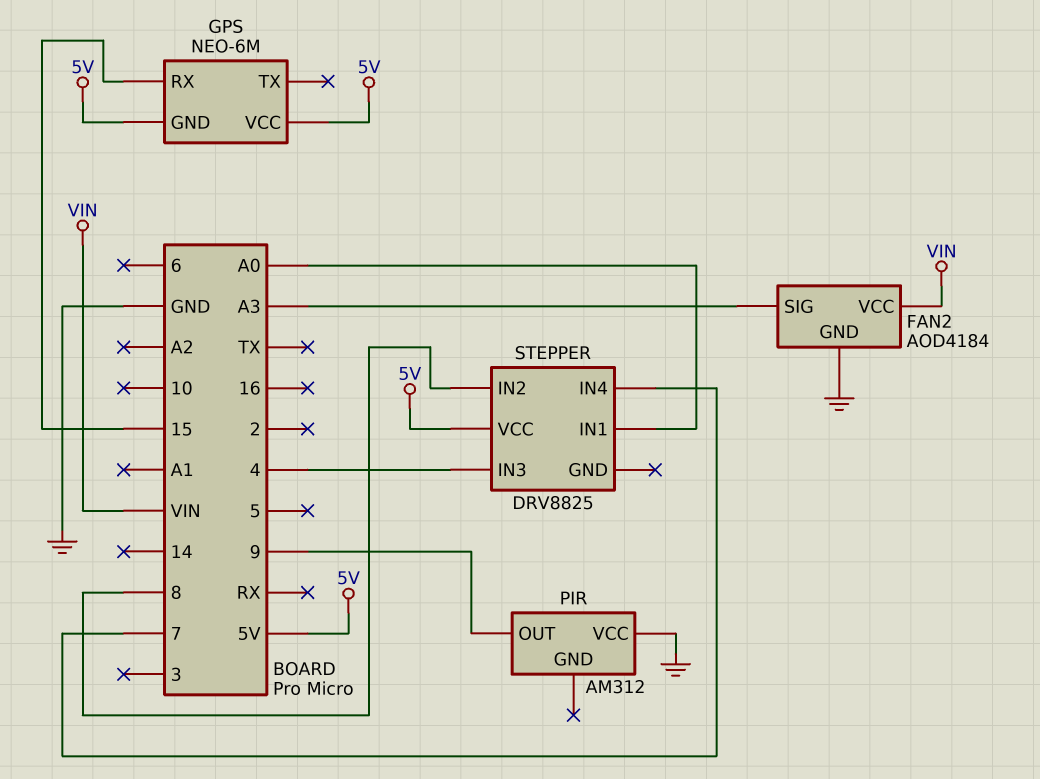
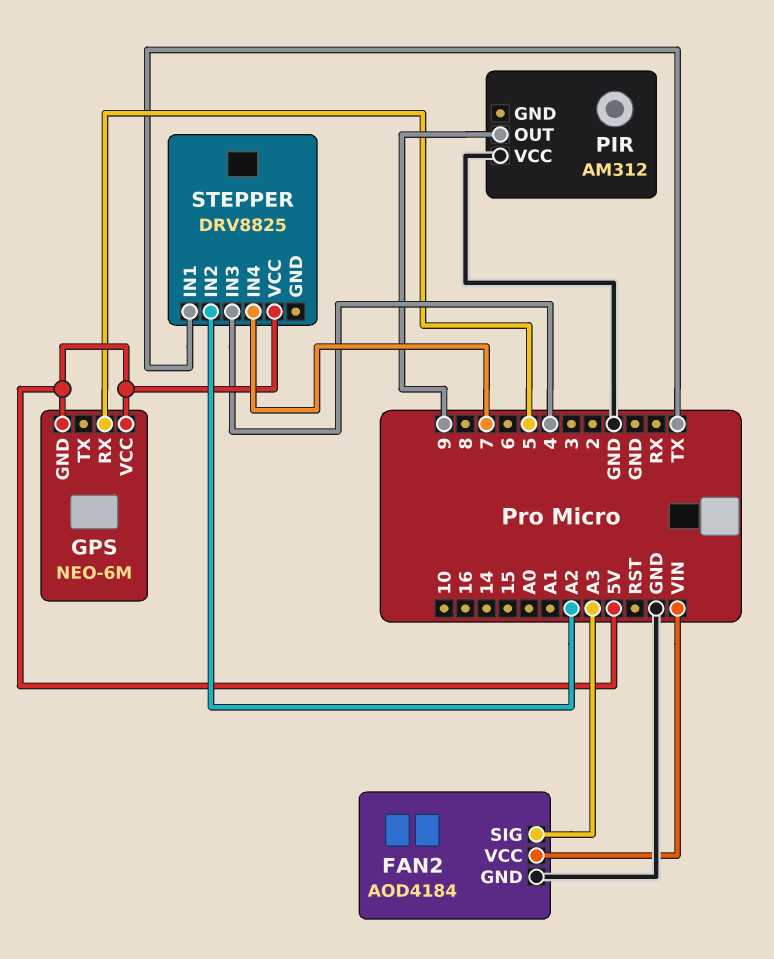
GPS pin RX: 15 -> 5
STEPPER pin IN1: A0 -> TX
STEPPER pin IN2: 8 -> A2

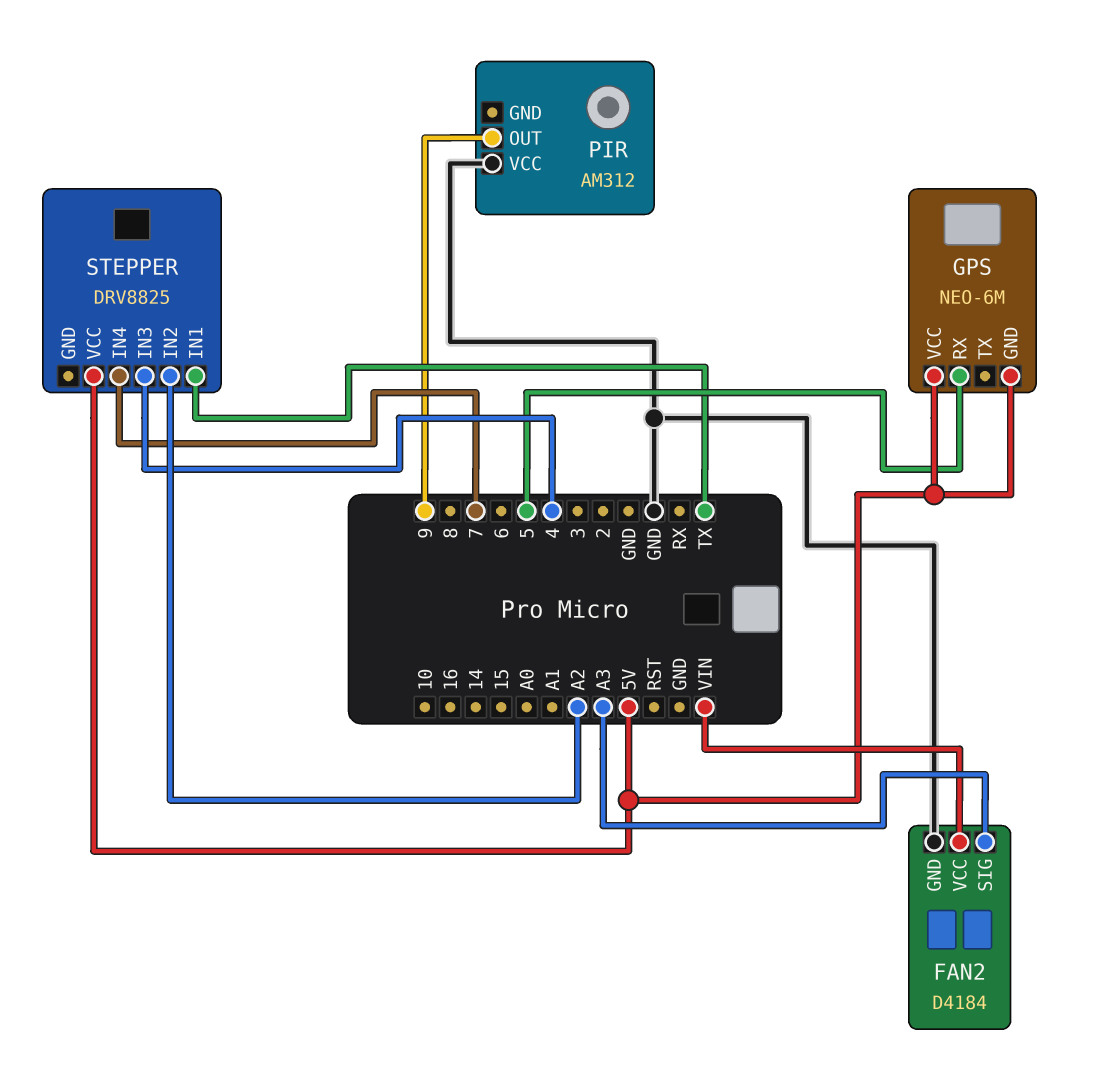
FAN2: AOD4184 -> D4184

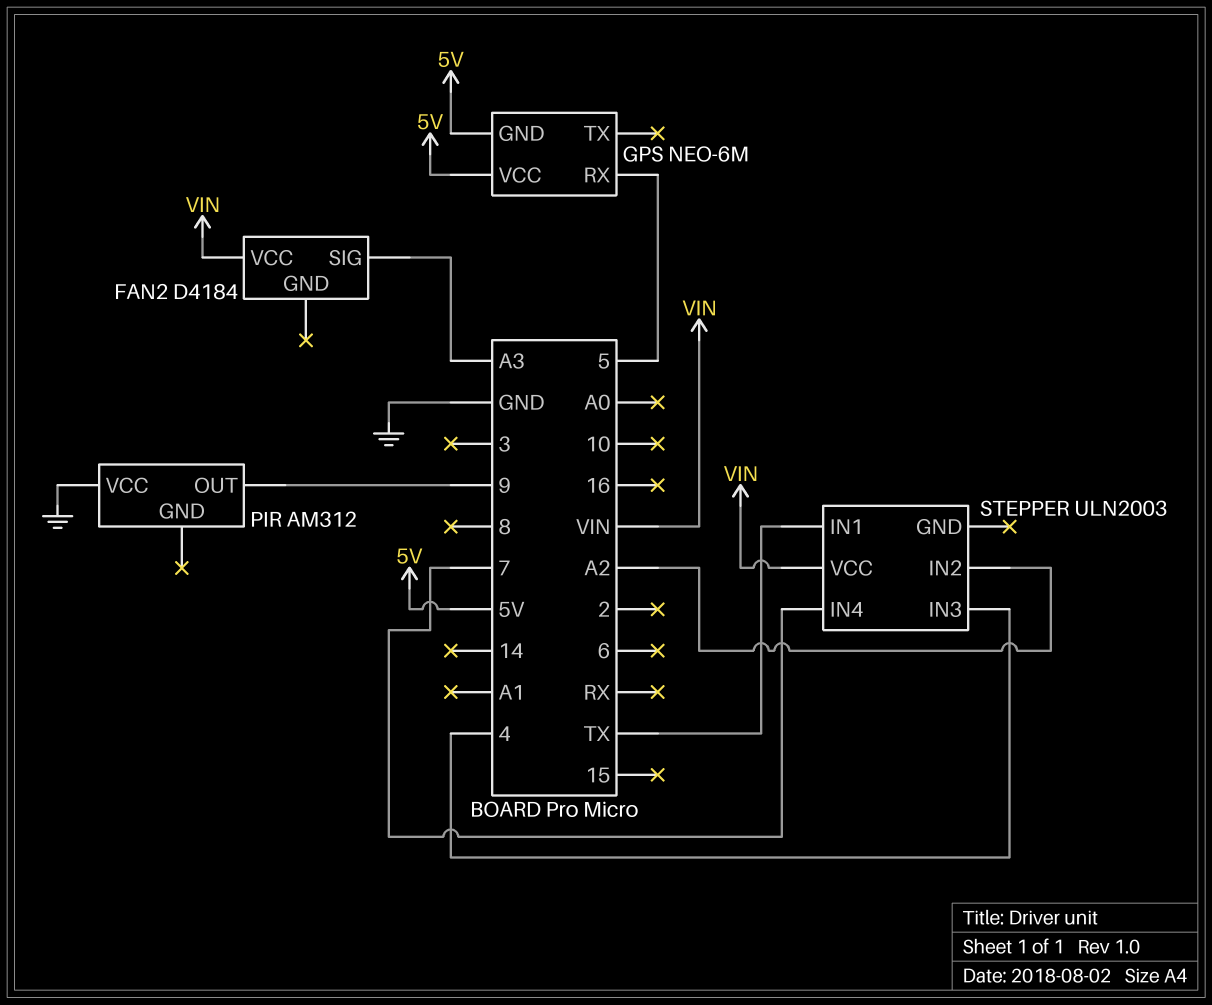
FAN2 pin GND: GND -> none
STEPPER: DRV8825 -> ULN2003
STEPPER pin VCC: 5V -> VIN

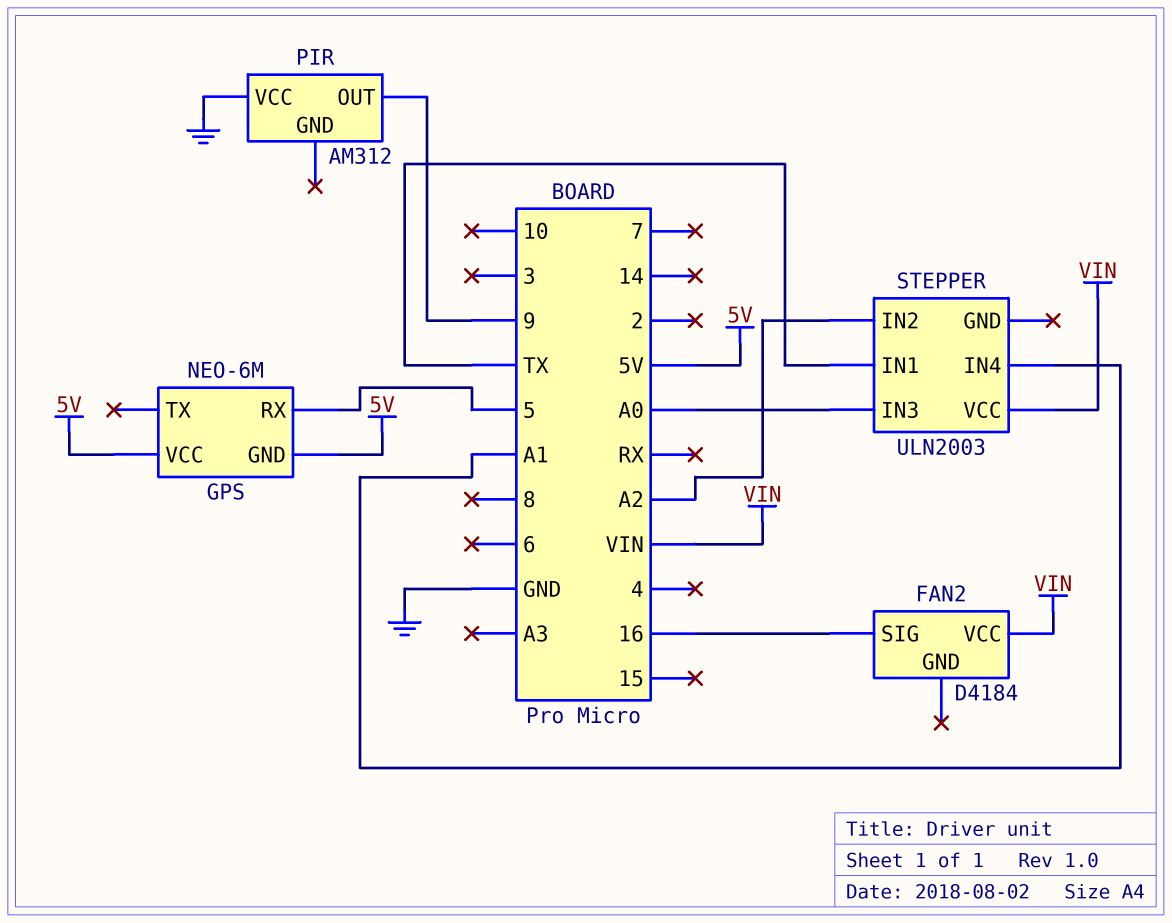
FAN2 pin SIG: A3 -> 16
STEPPER pin IN3: 4 -> A0
STEPPER pin IN4: 7 -> A1

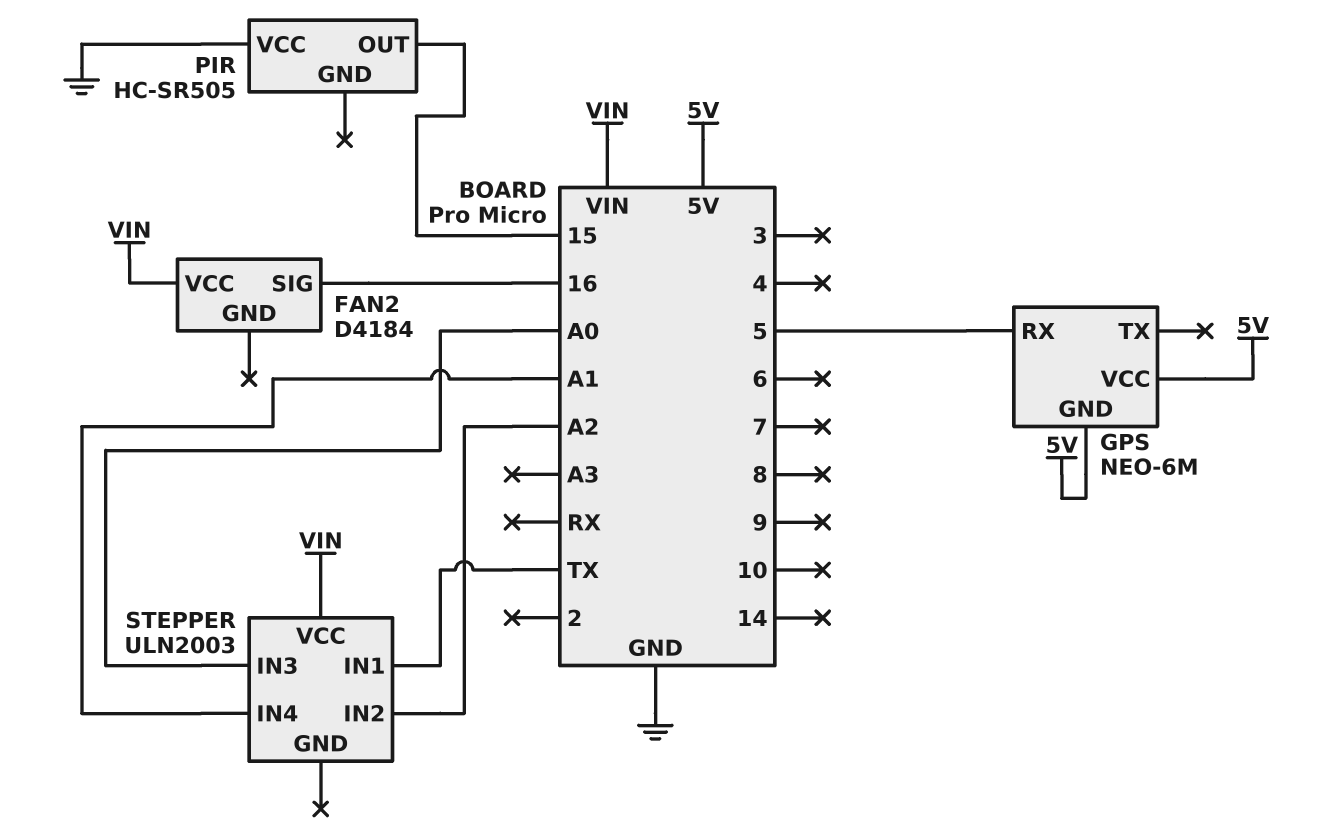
PIR: AM312 -> HC-SR505
PIR pin OUT: 9 -> 15

